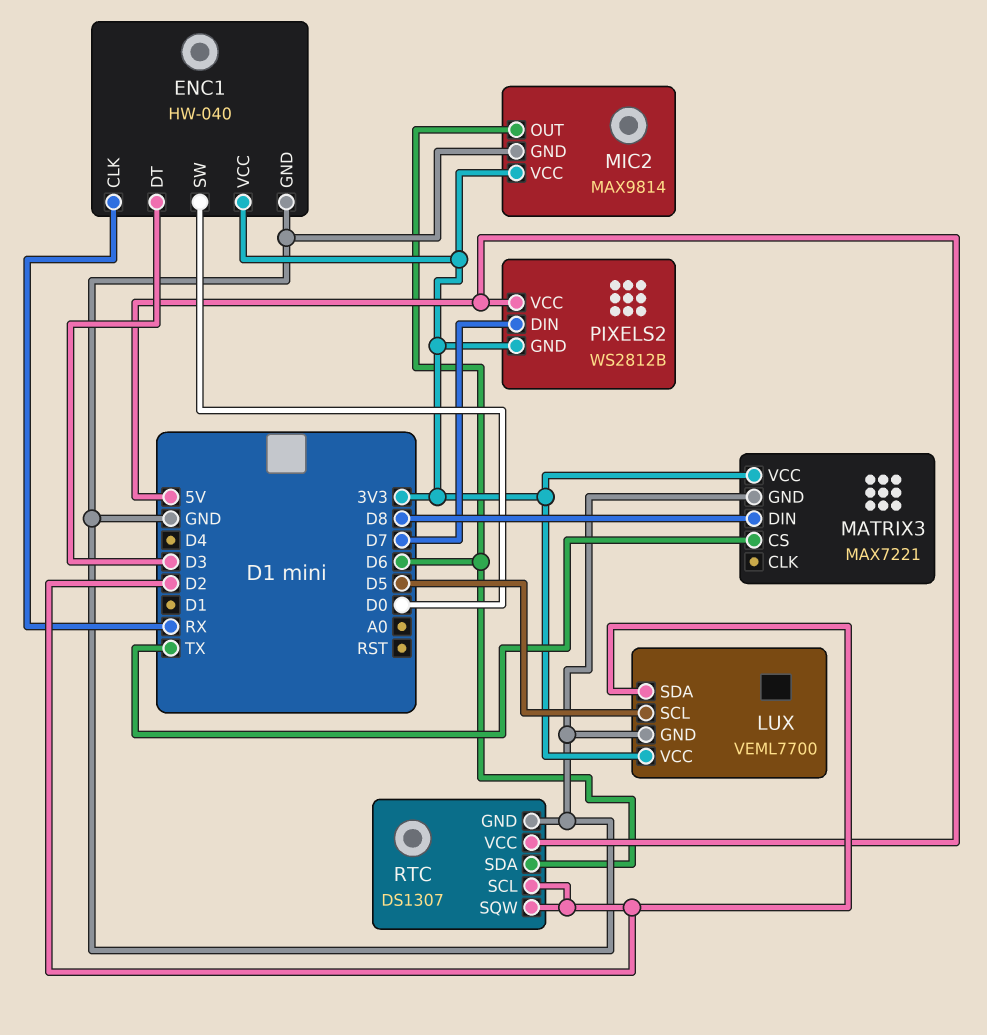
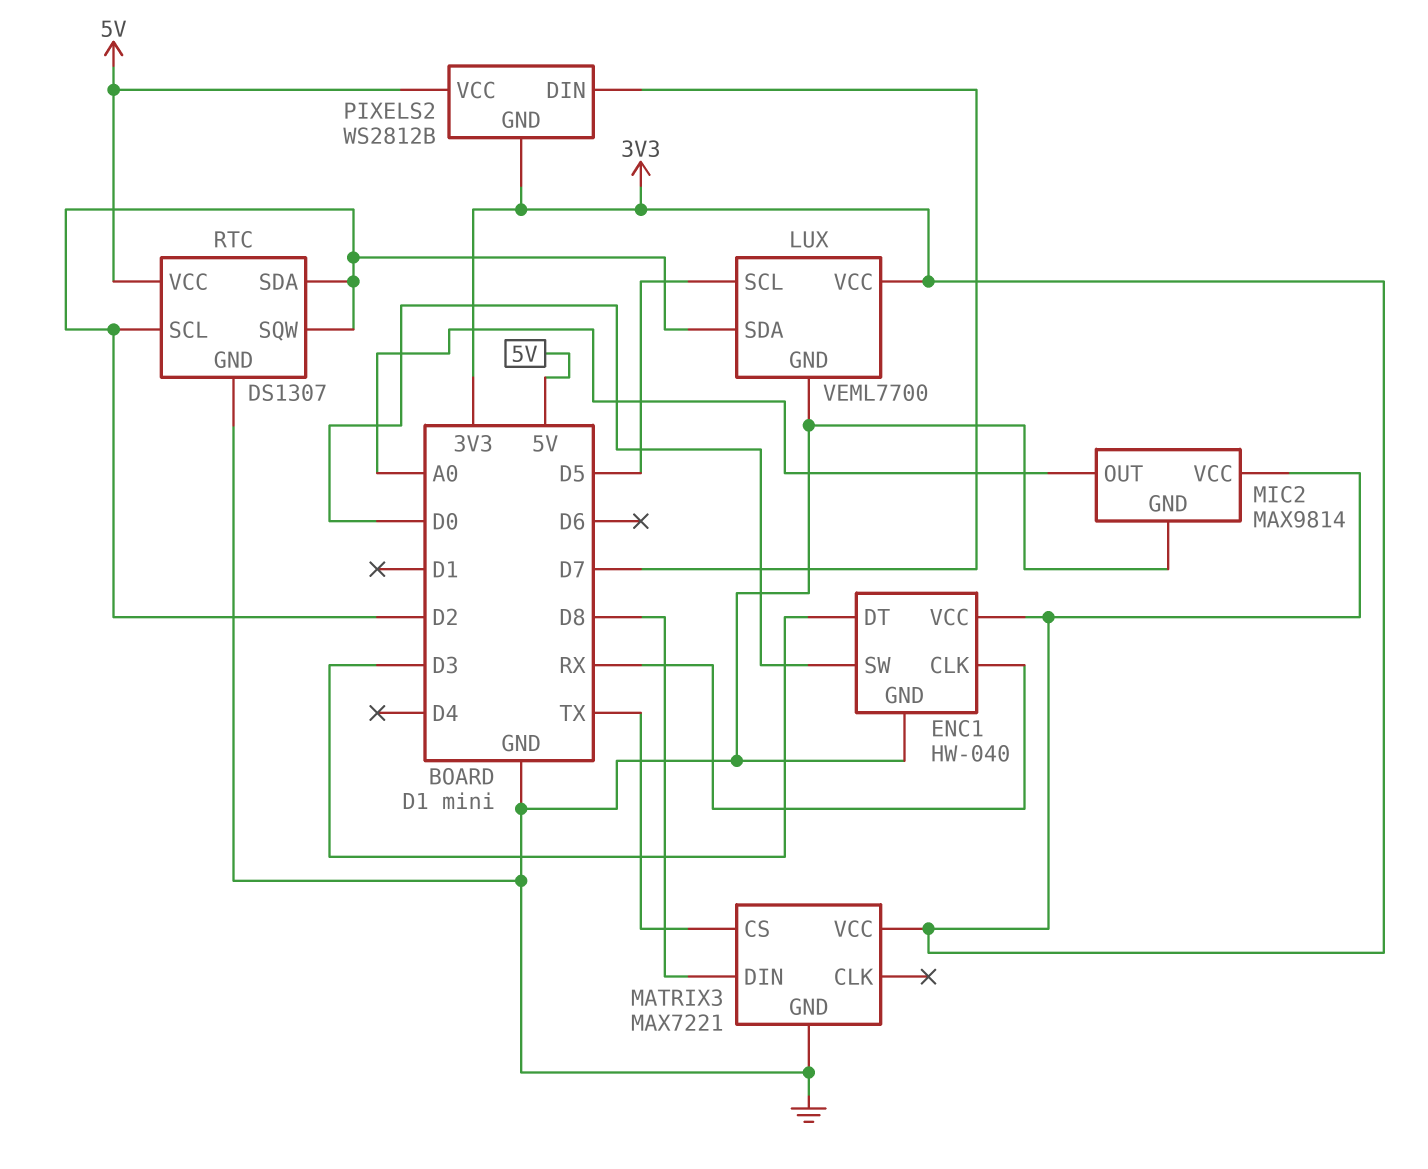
MIC2 pin OUT: D6 -> A0
RTC pin SDA: D6 -> D2

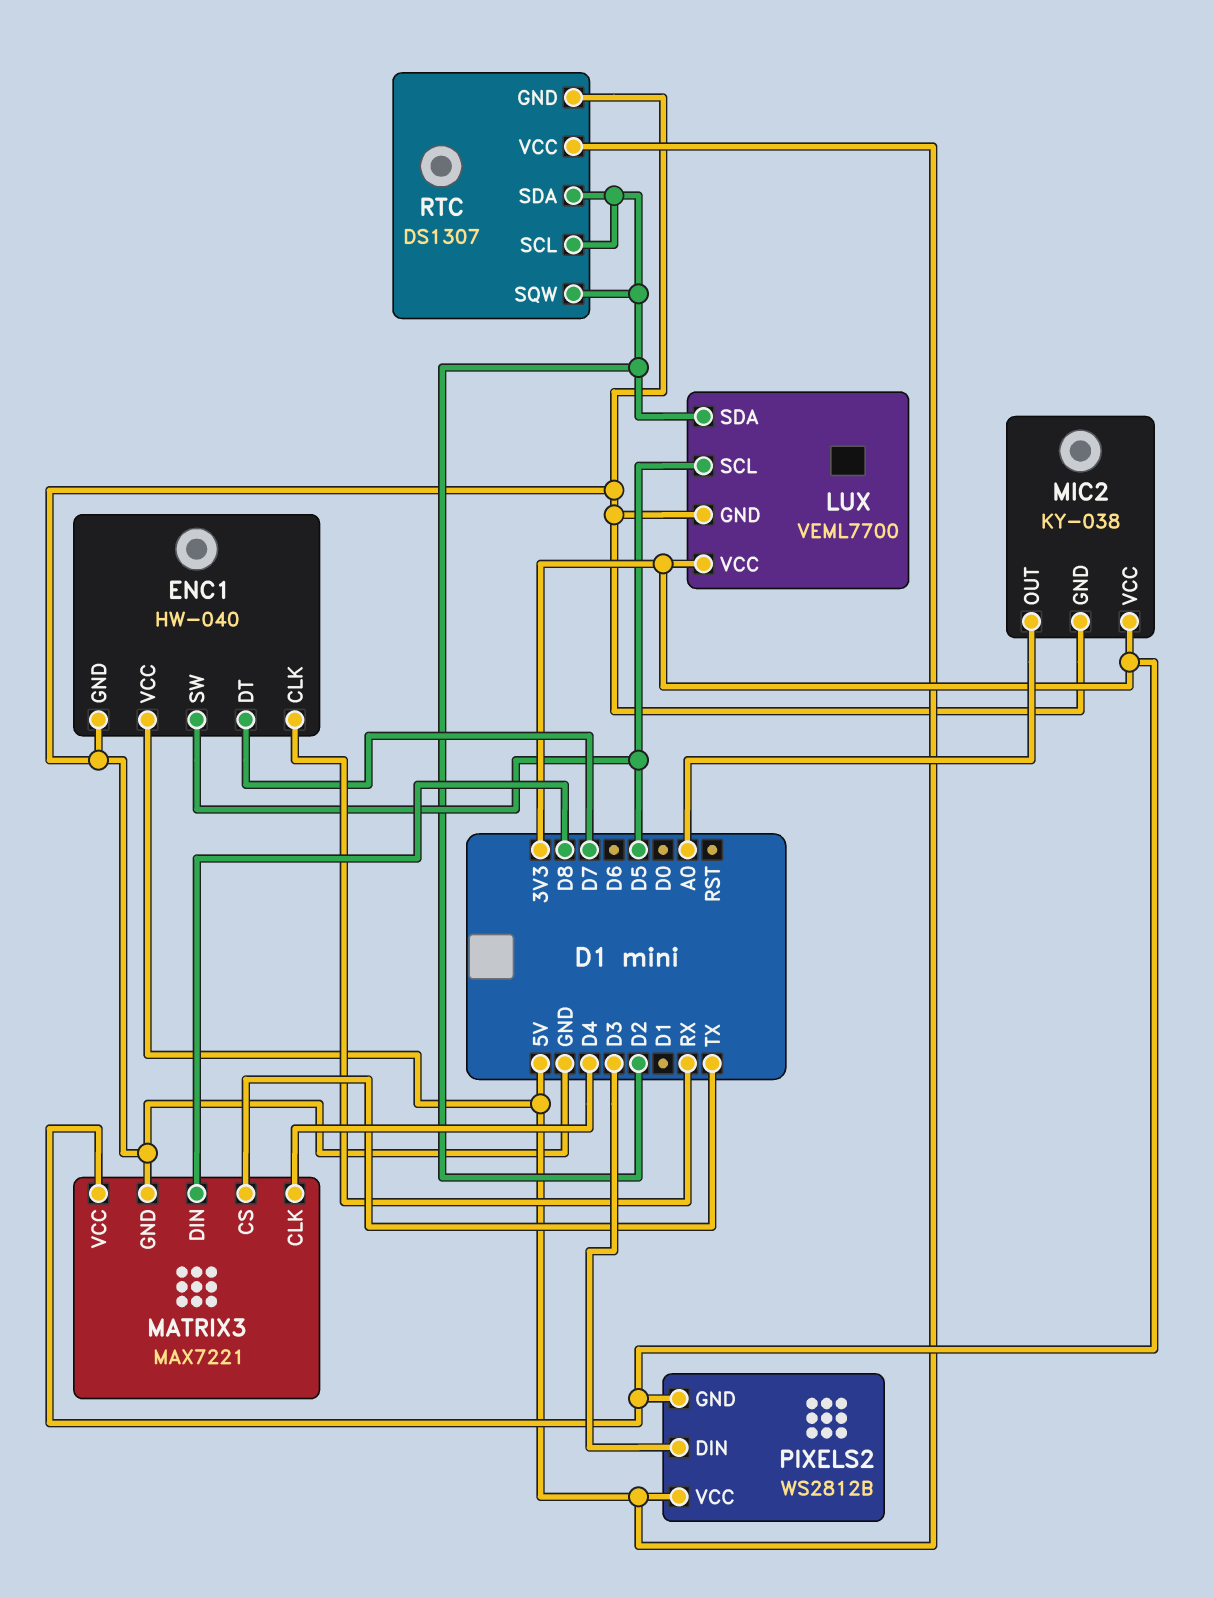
ENC1 pin DT: D3 -> D7
ENC1 pin SW: D0 -> D5
ENC1 pin VCC: 3V3 -> 5V
MATRIX3 pin CLK: none -> D4
MIC2: MAX9814 -> KY-038
PIXELS2 pin DIN: D7 -> D3

